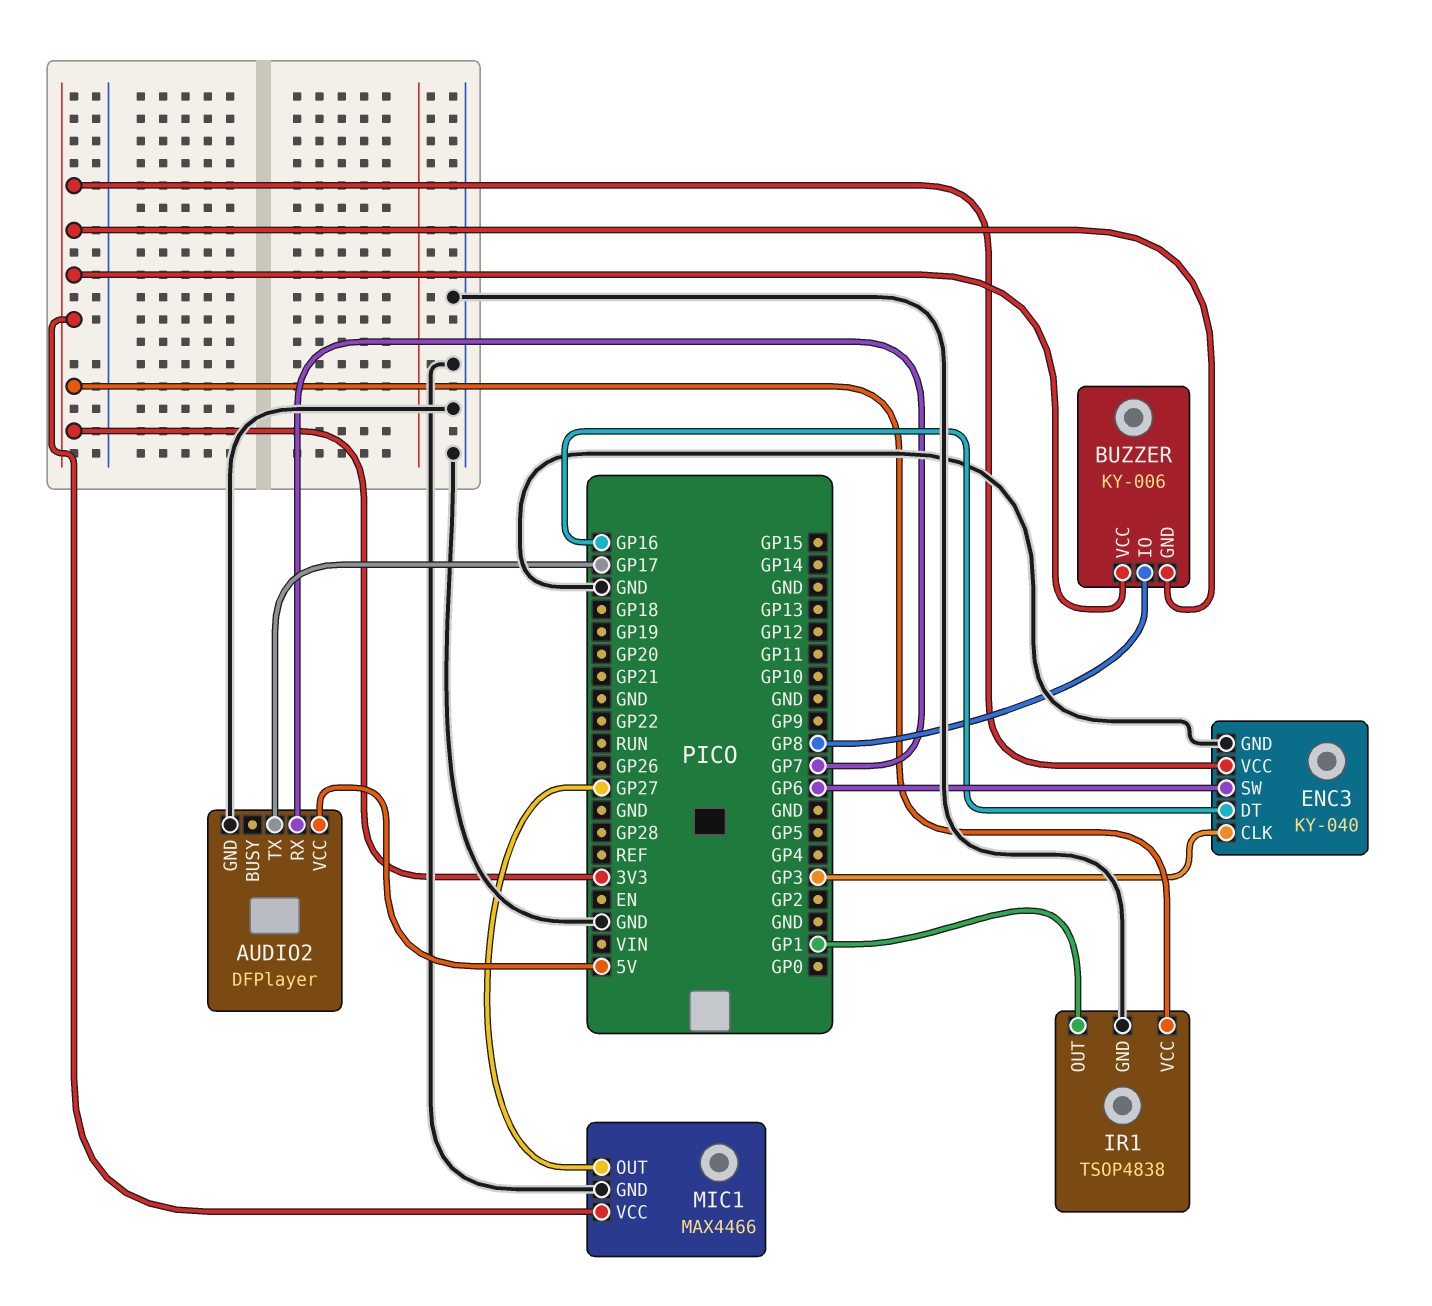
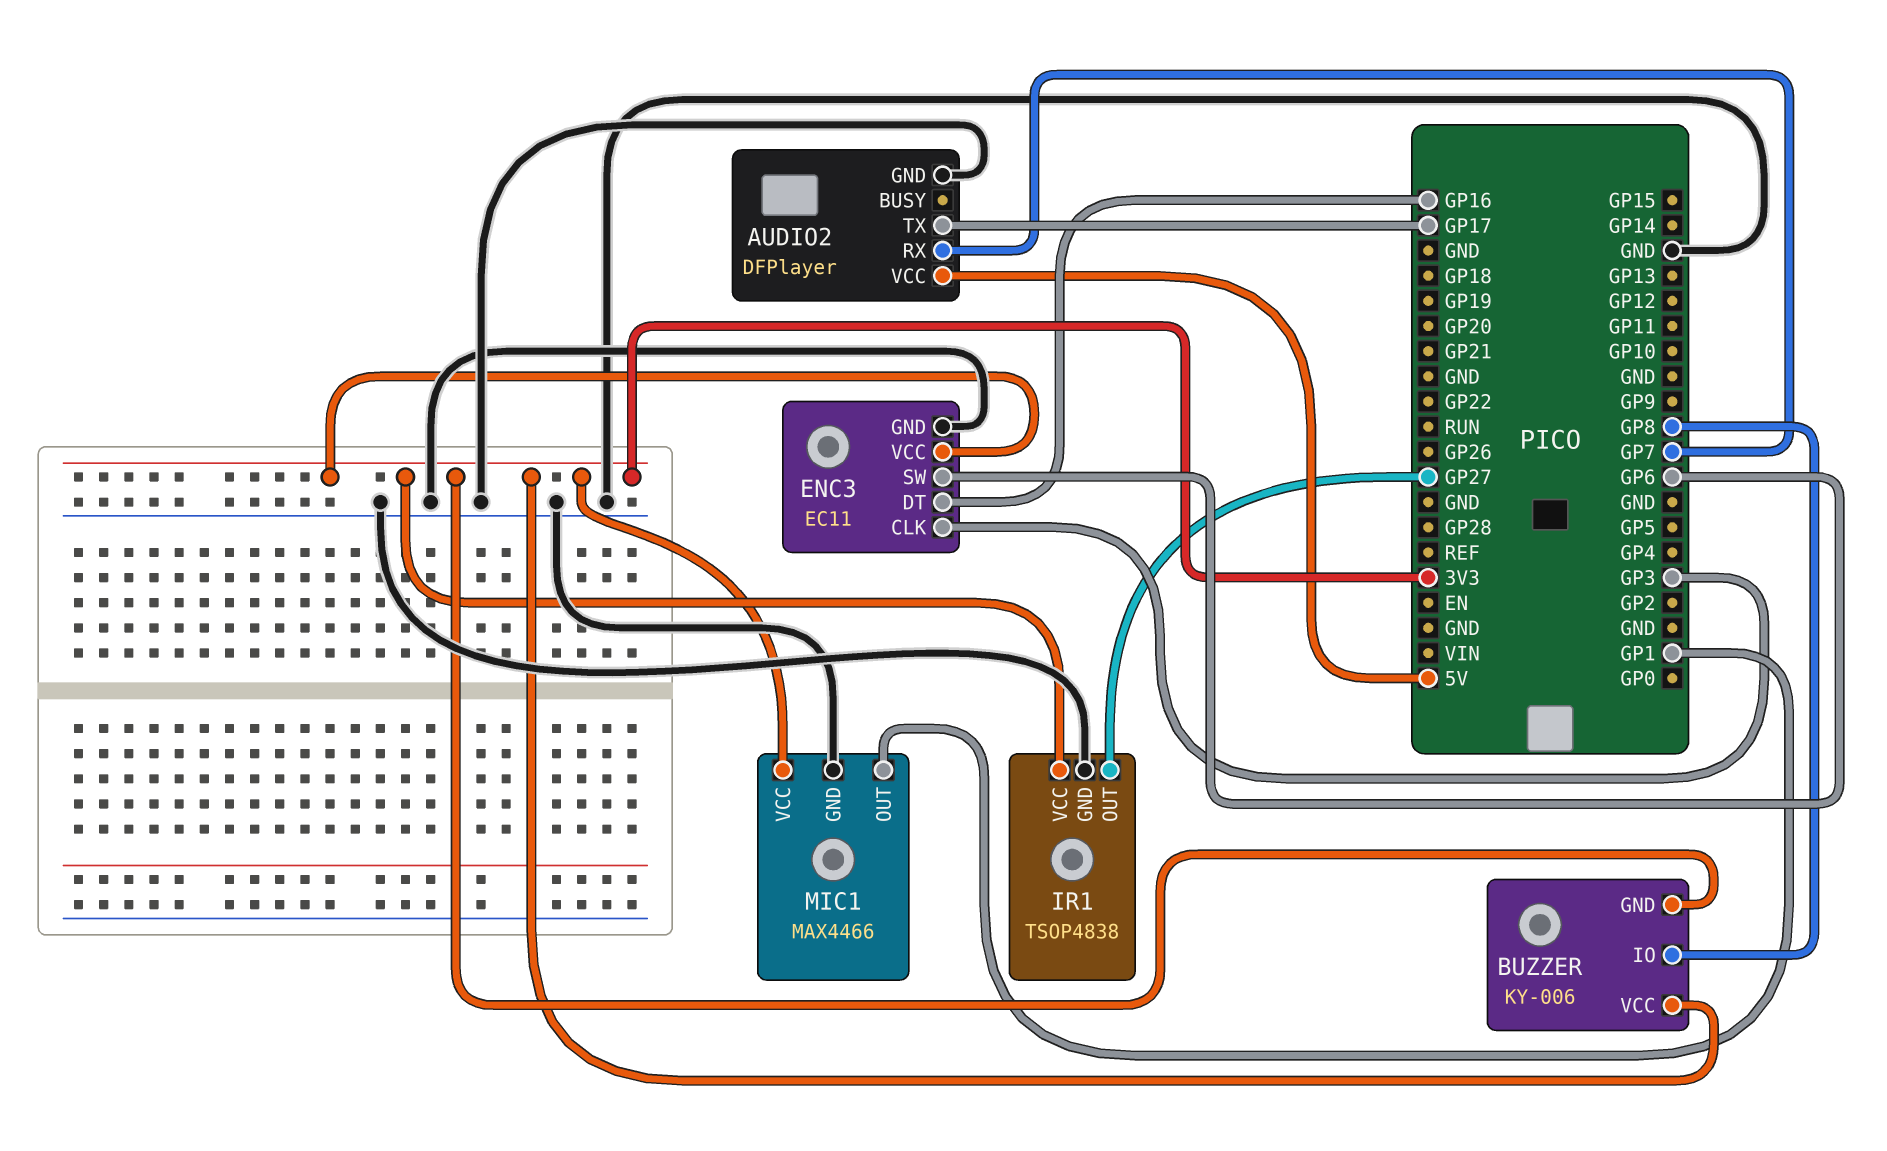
ENC3: KY-040 -> EC11
IR1 pin OUT: GP1 -> GP27
MIC1 pin OUT: GP27 -> GP1

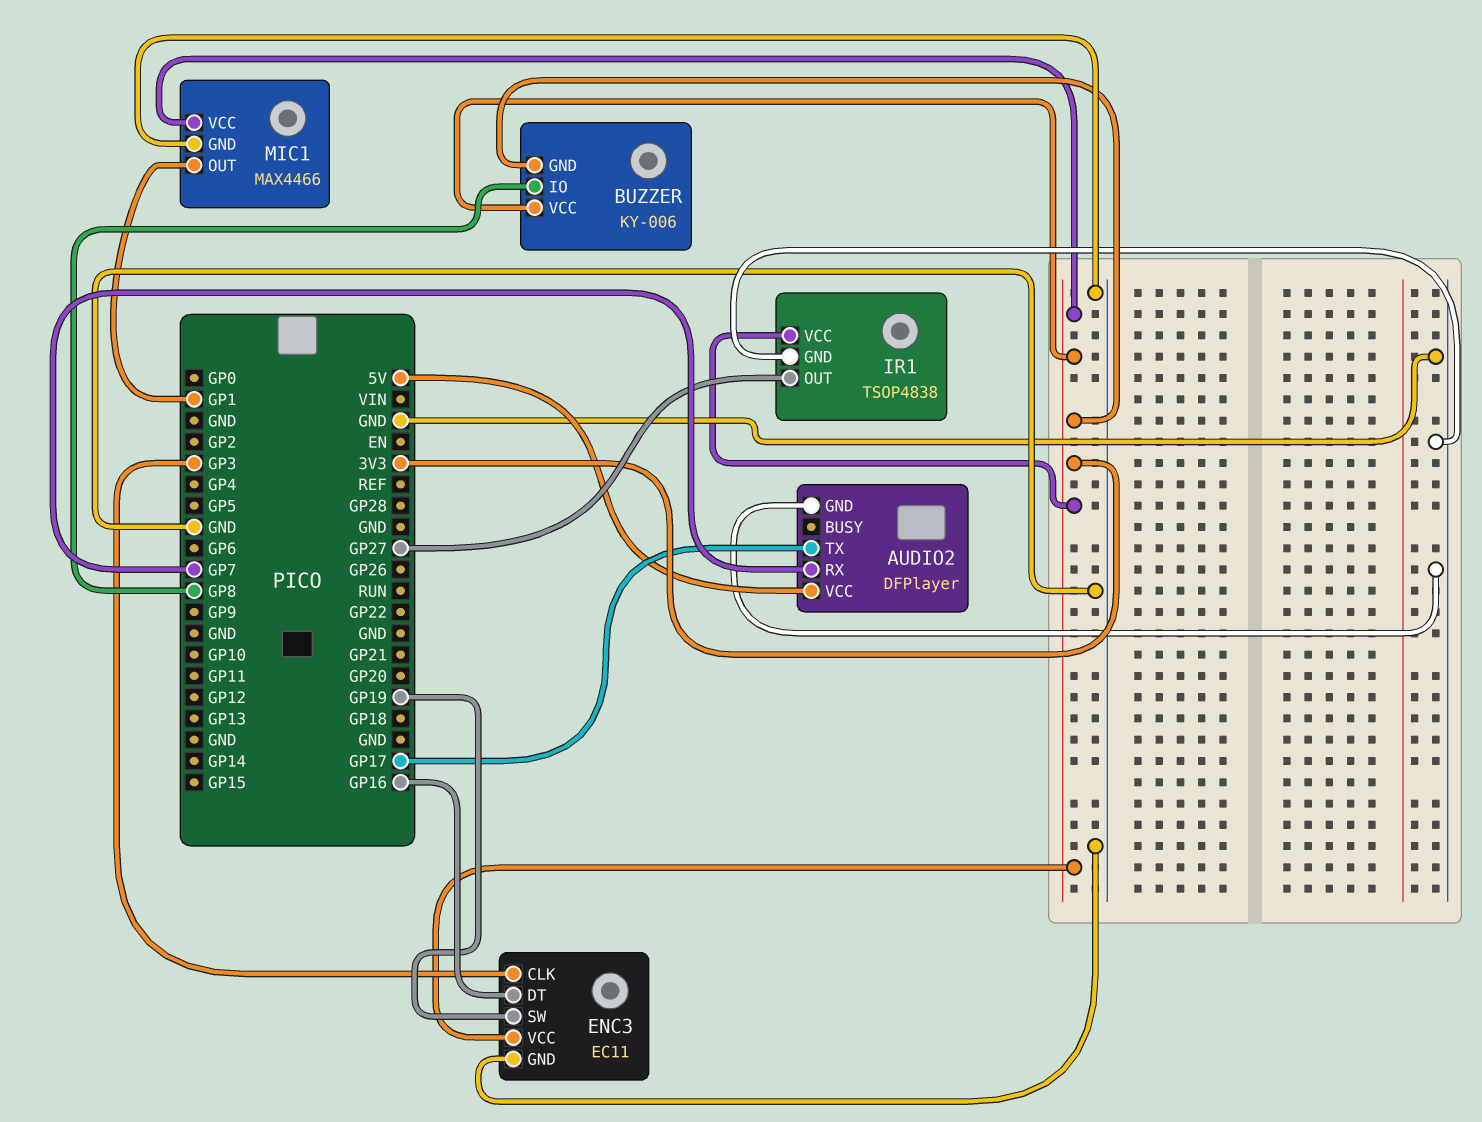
ENC3 pin SW: GP6 -> GP19

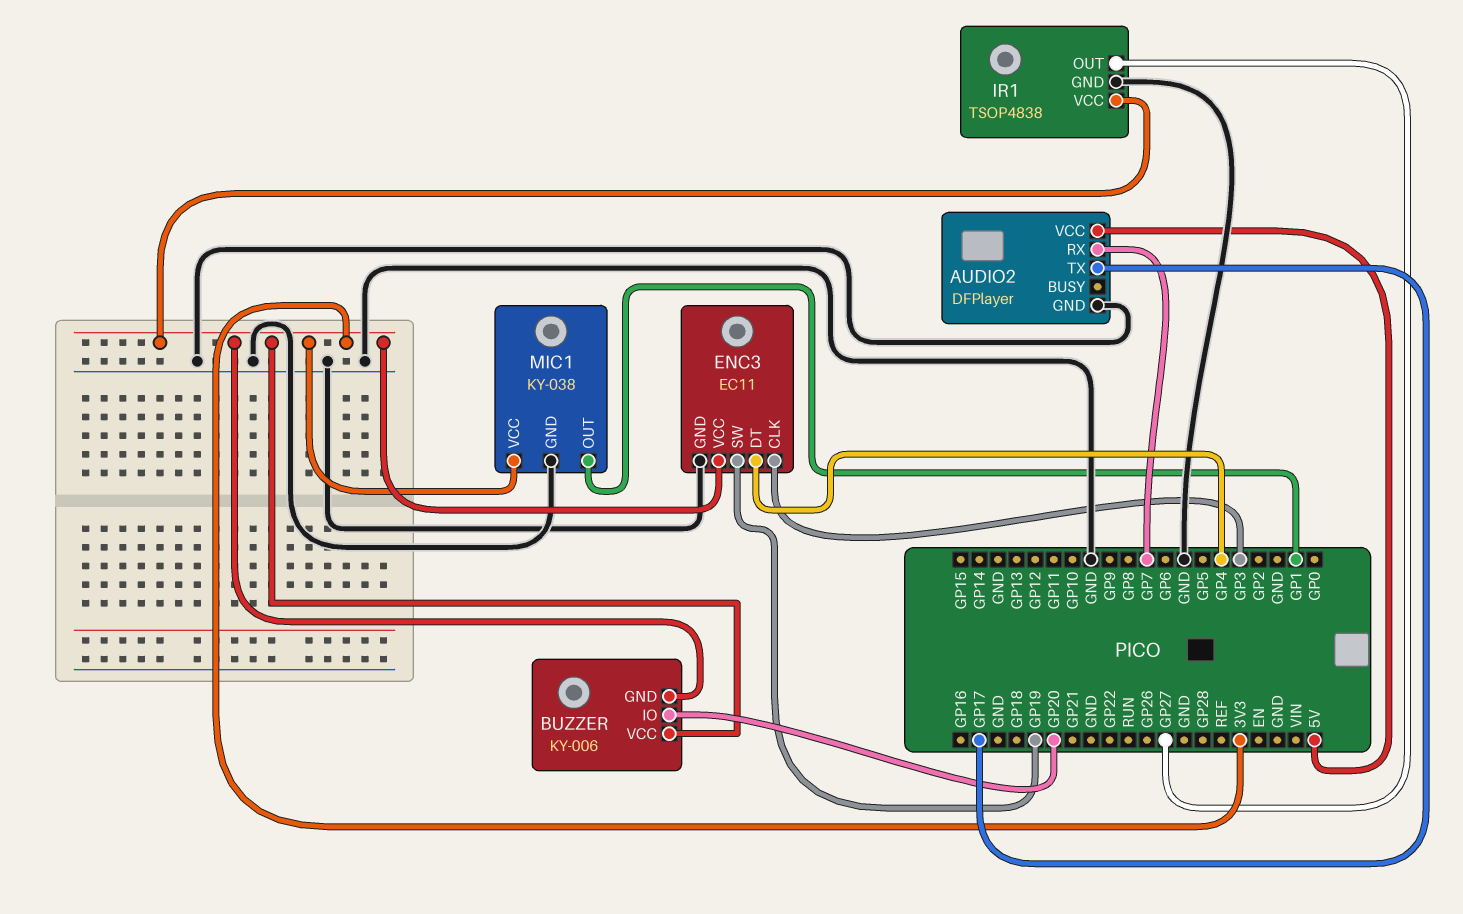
BUZZER pin IO: GP8 -> GP20
ENC3 pin DT: GP16 -> GP4
MIC1: MAX4466 -> KY-038

